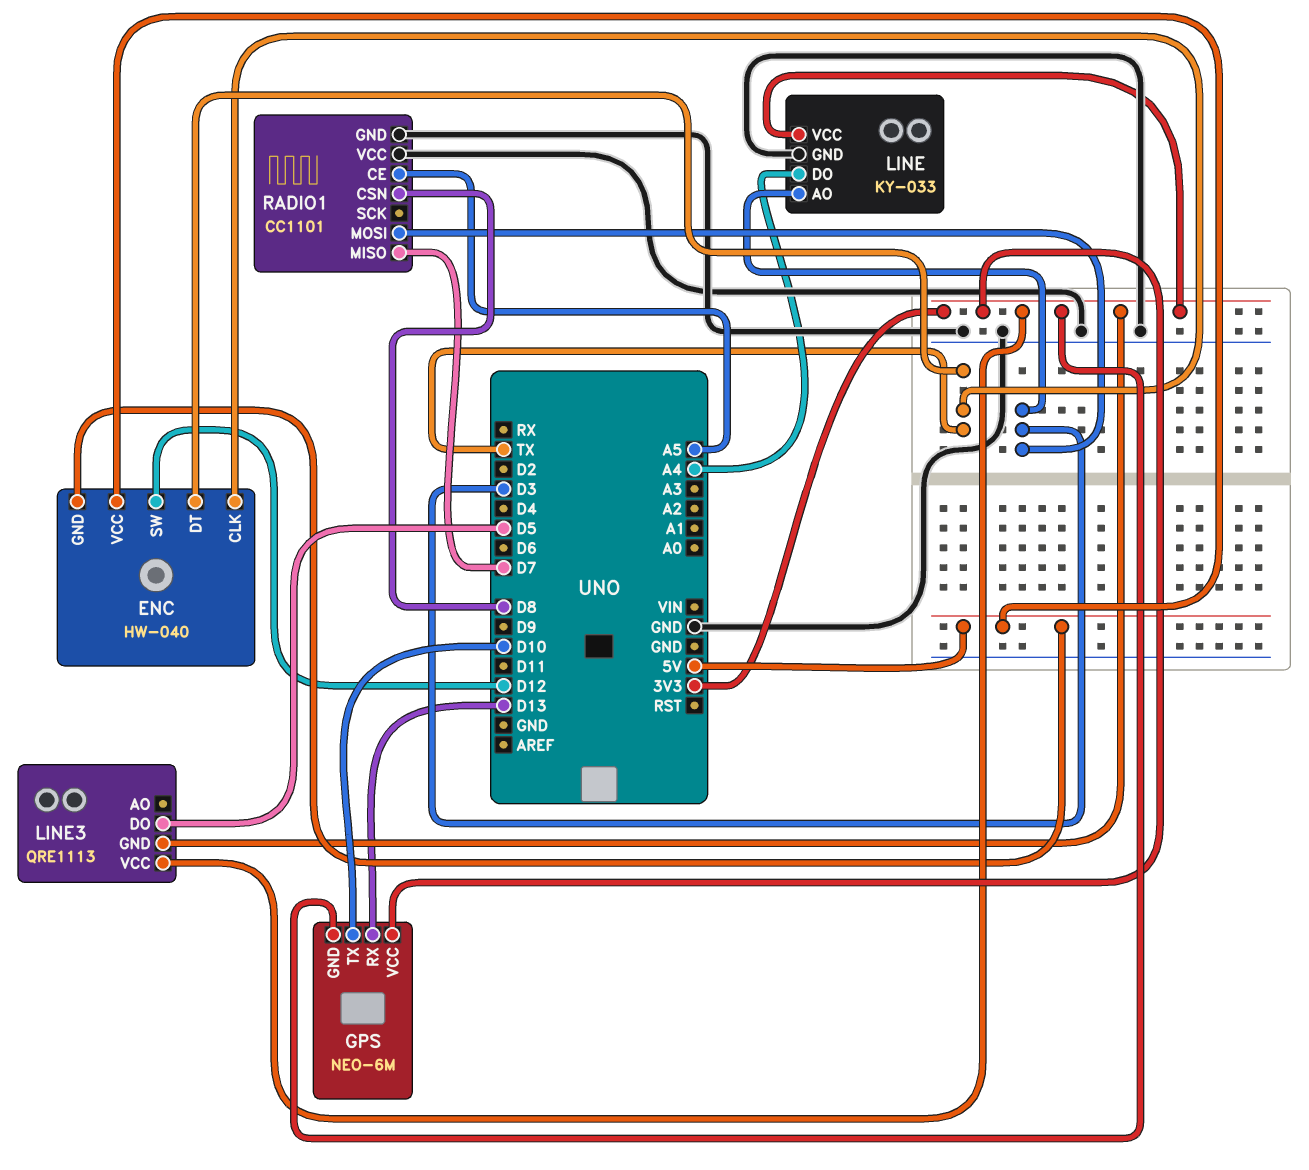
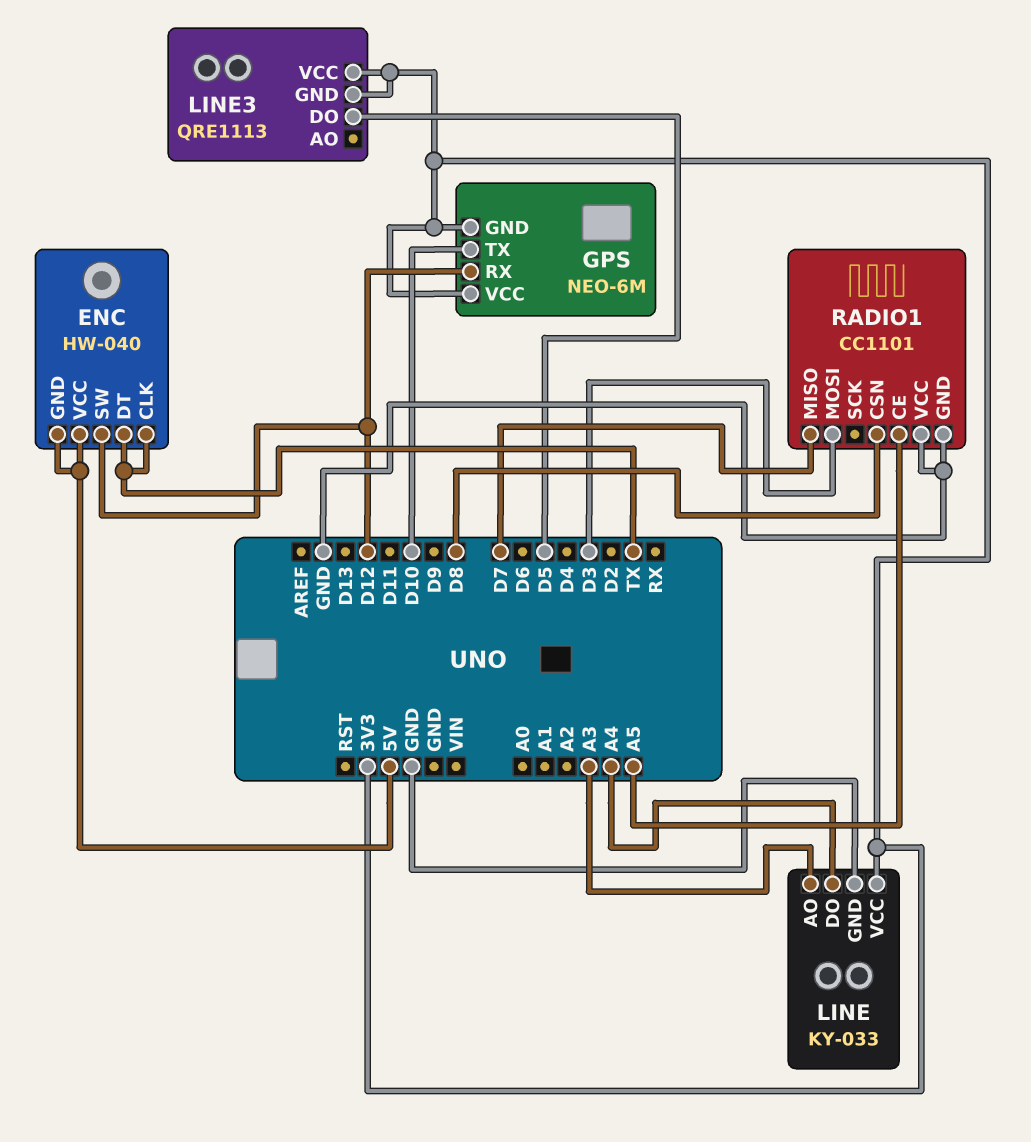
GPS pin RX: D13 -> D12
LINE pin AO: D3 -> A3

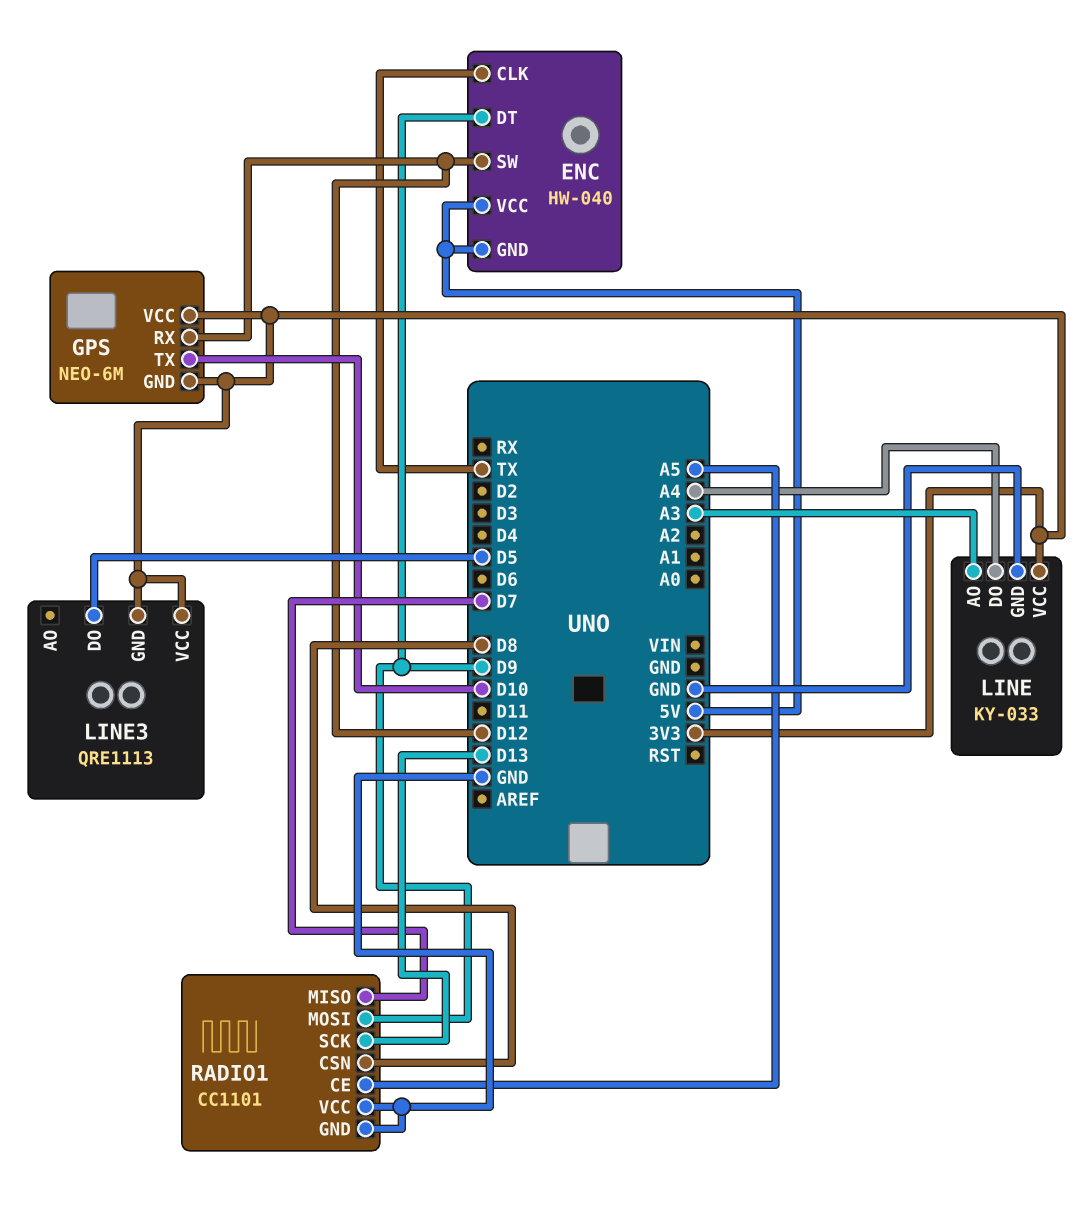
ENC pin DT: TX -> D9
RADIO1 pin MOSI: D3 -> D9
RADIO1 pin SCK: none -> D13

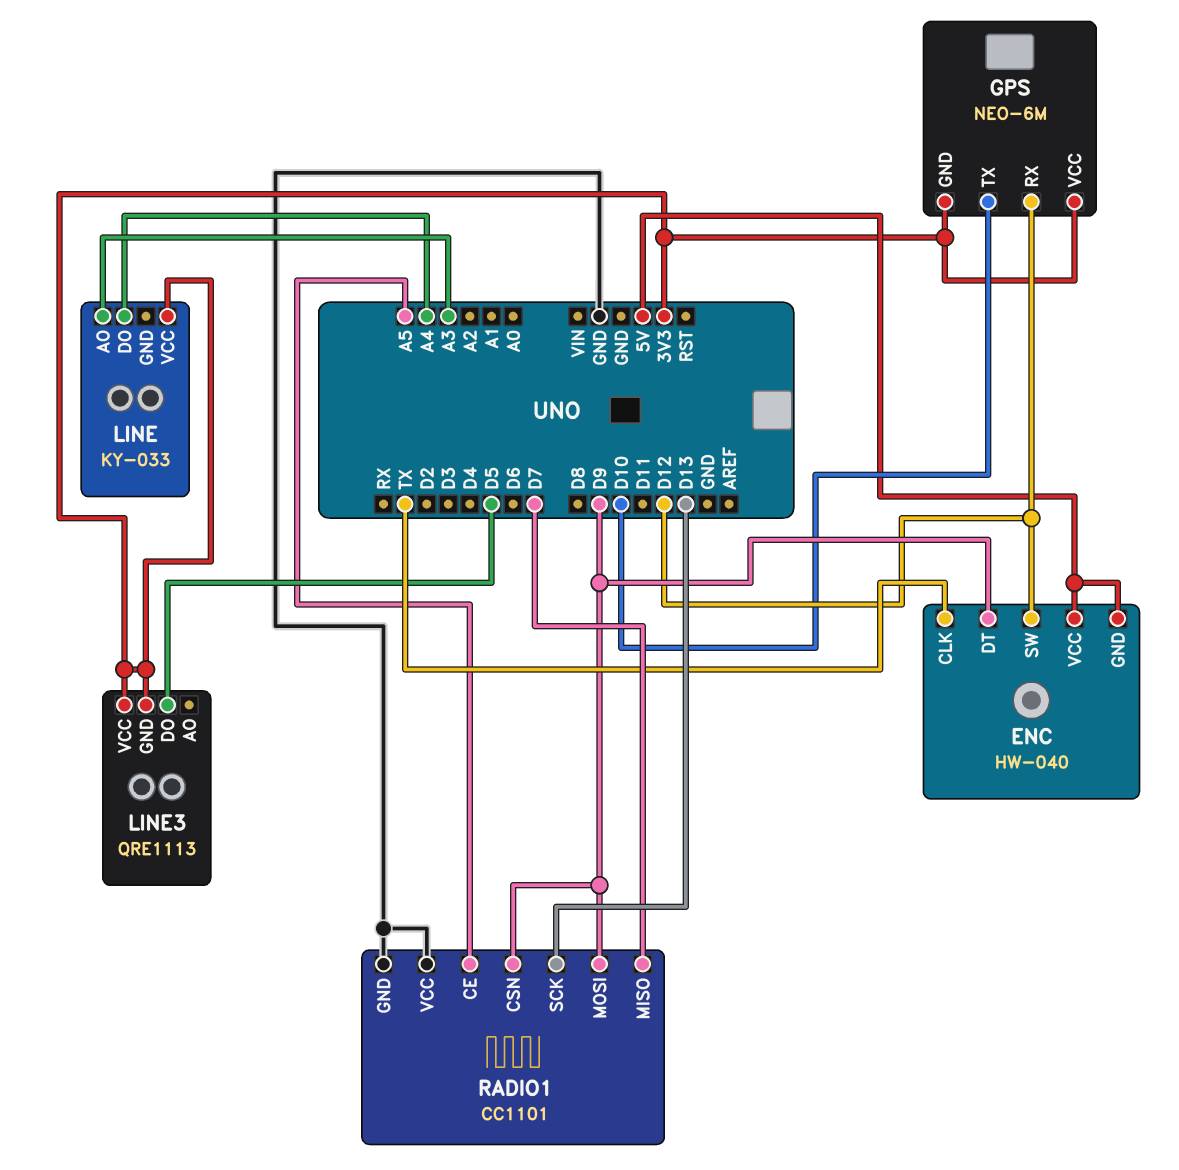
LINE pin GND: GND -> none
RADIO1 pin CSN: D8 -> D9

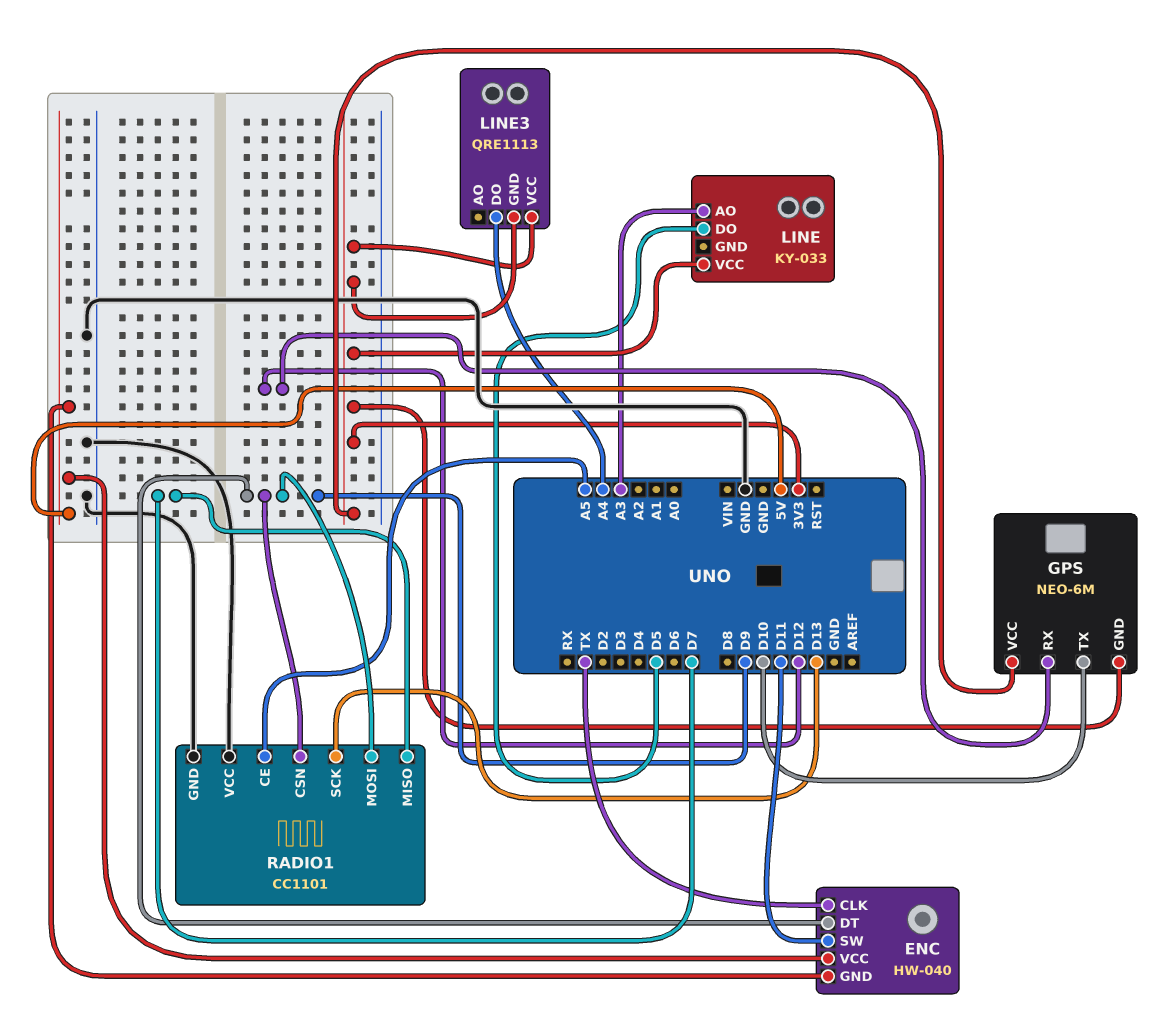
ENC pin SW: D12 -> D11
LINE pin DO: A4 -> D5
LINE3 pin DO: D5 -> A4

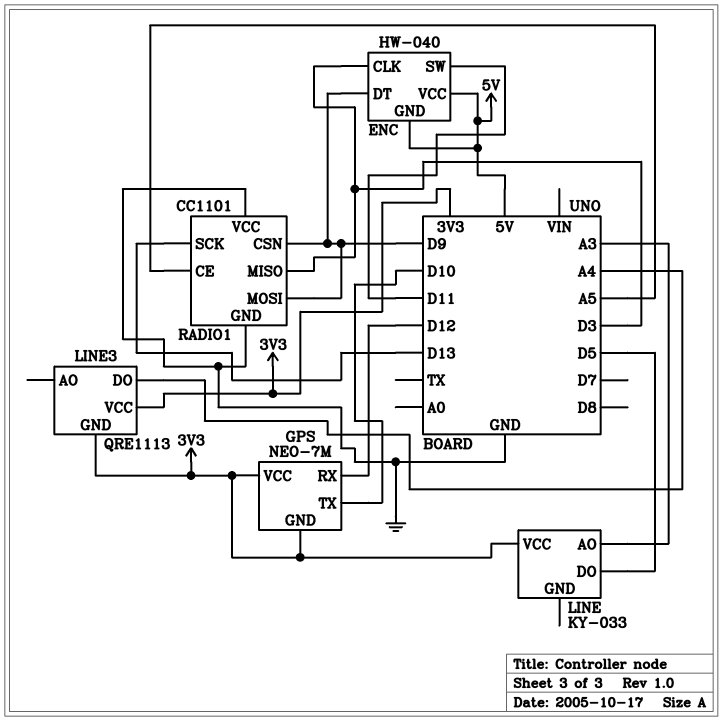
ENC pin CLK: TX -> D3
GPS: NEO-6M -> NEO-7M
RADIO1 pin MISO: D7 -> D3

